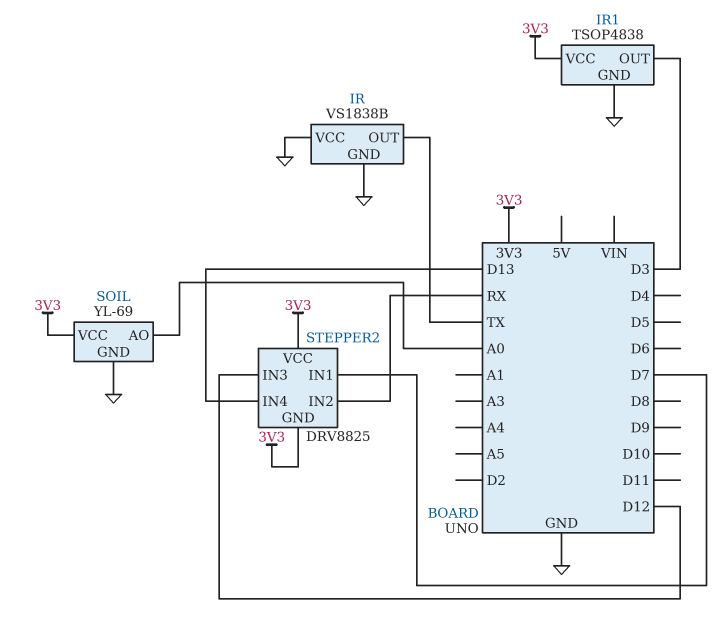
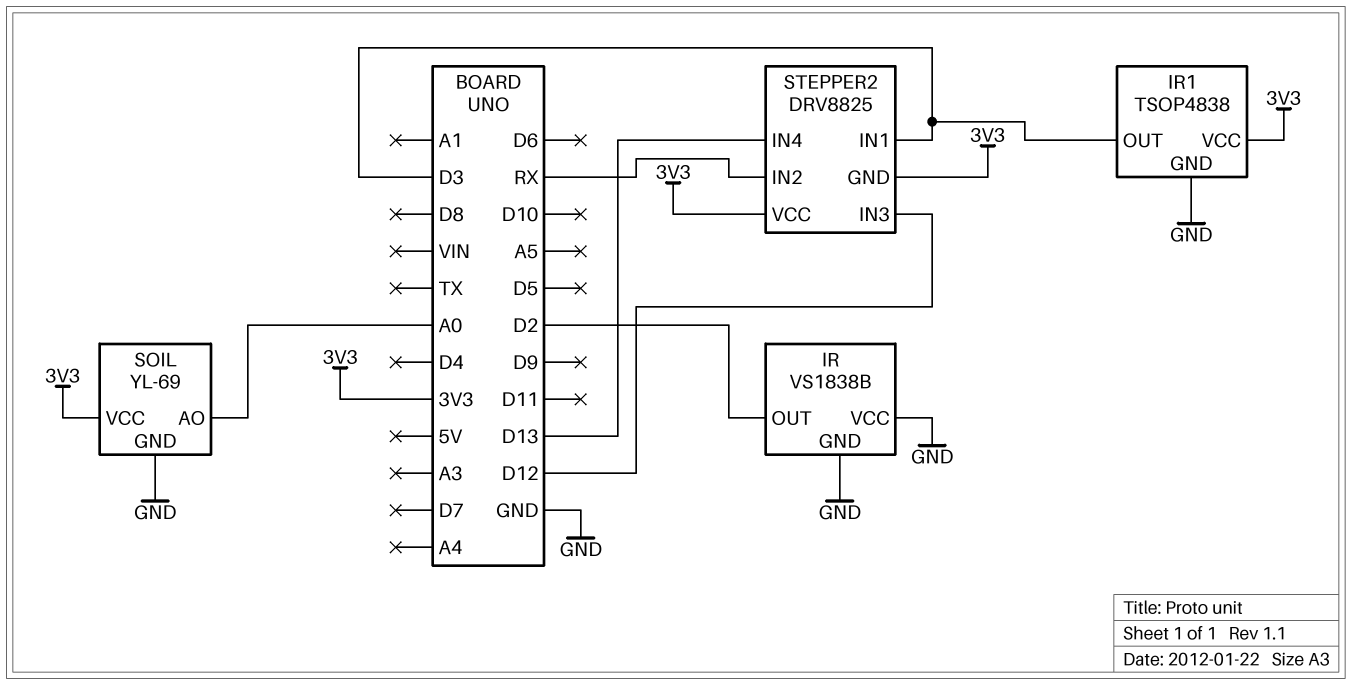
IR pin OUT: TX -> D2
STEPPER2 pin IN1: D7 -> D3

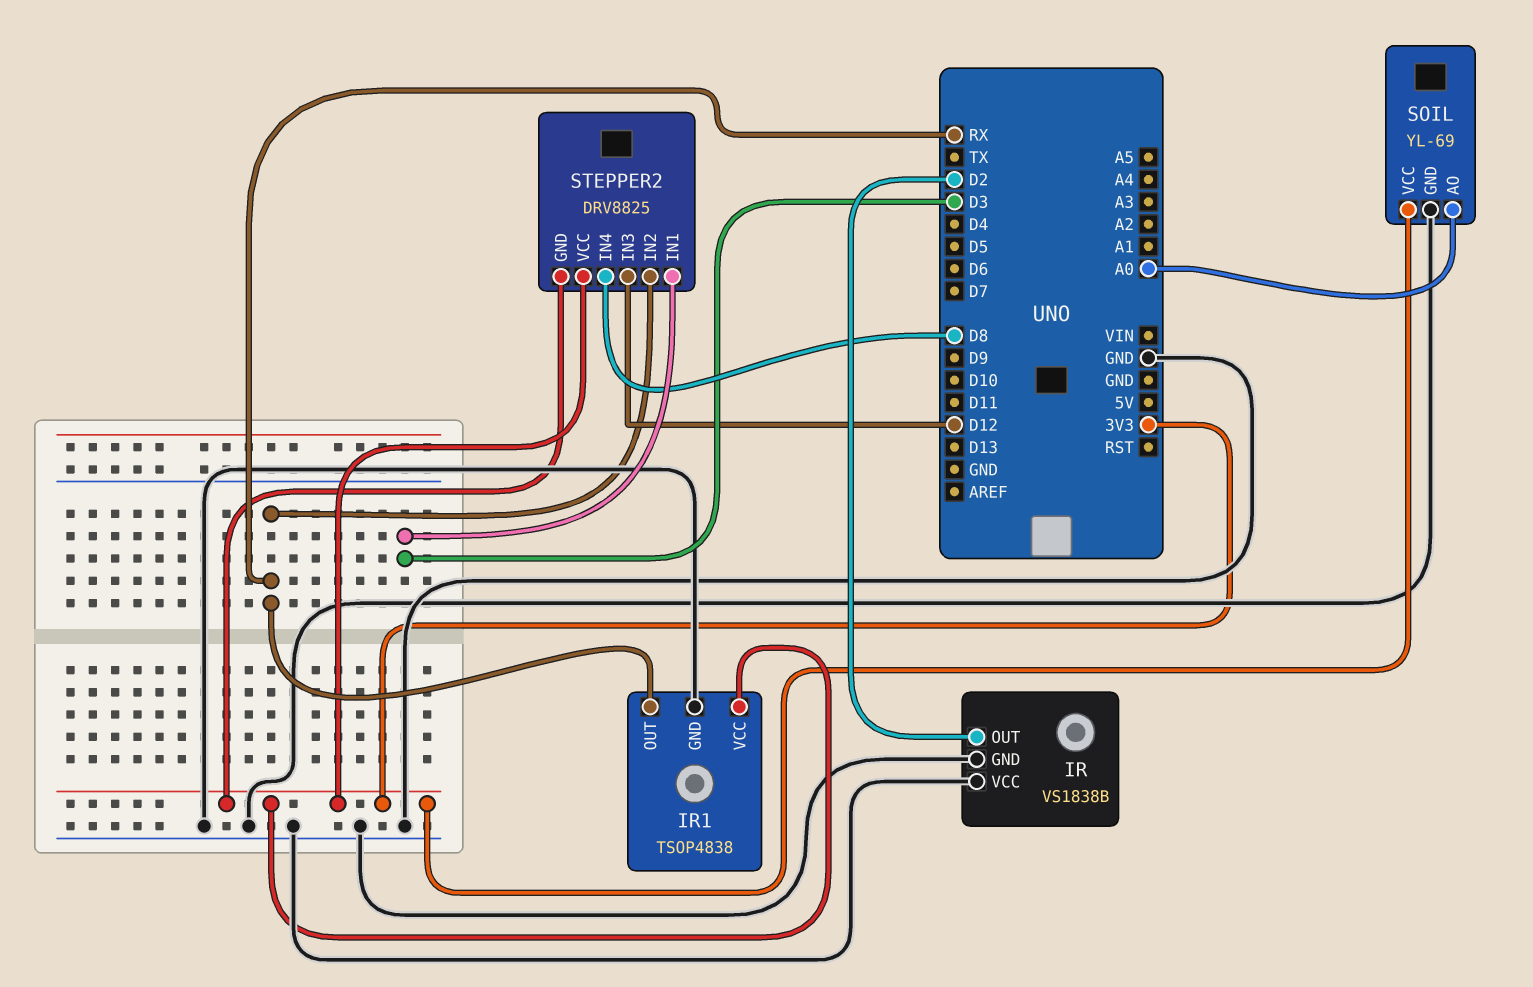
IR1 pin OUT: D3 -> RX
STEPPER2 pin IN4: D13 -> D8

